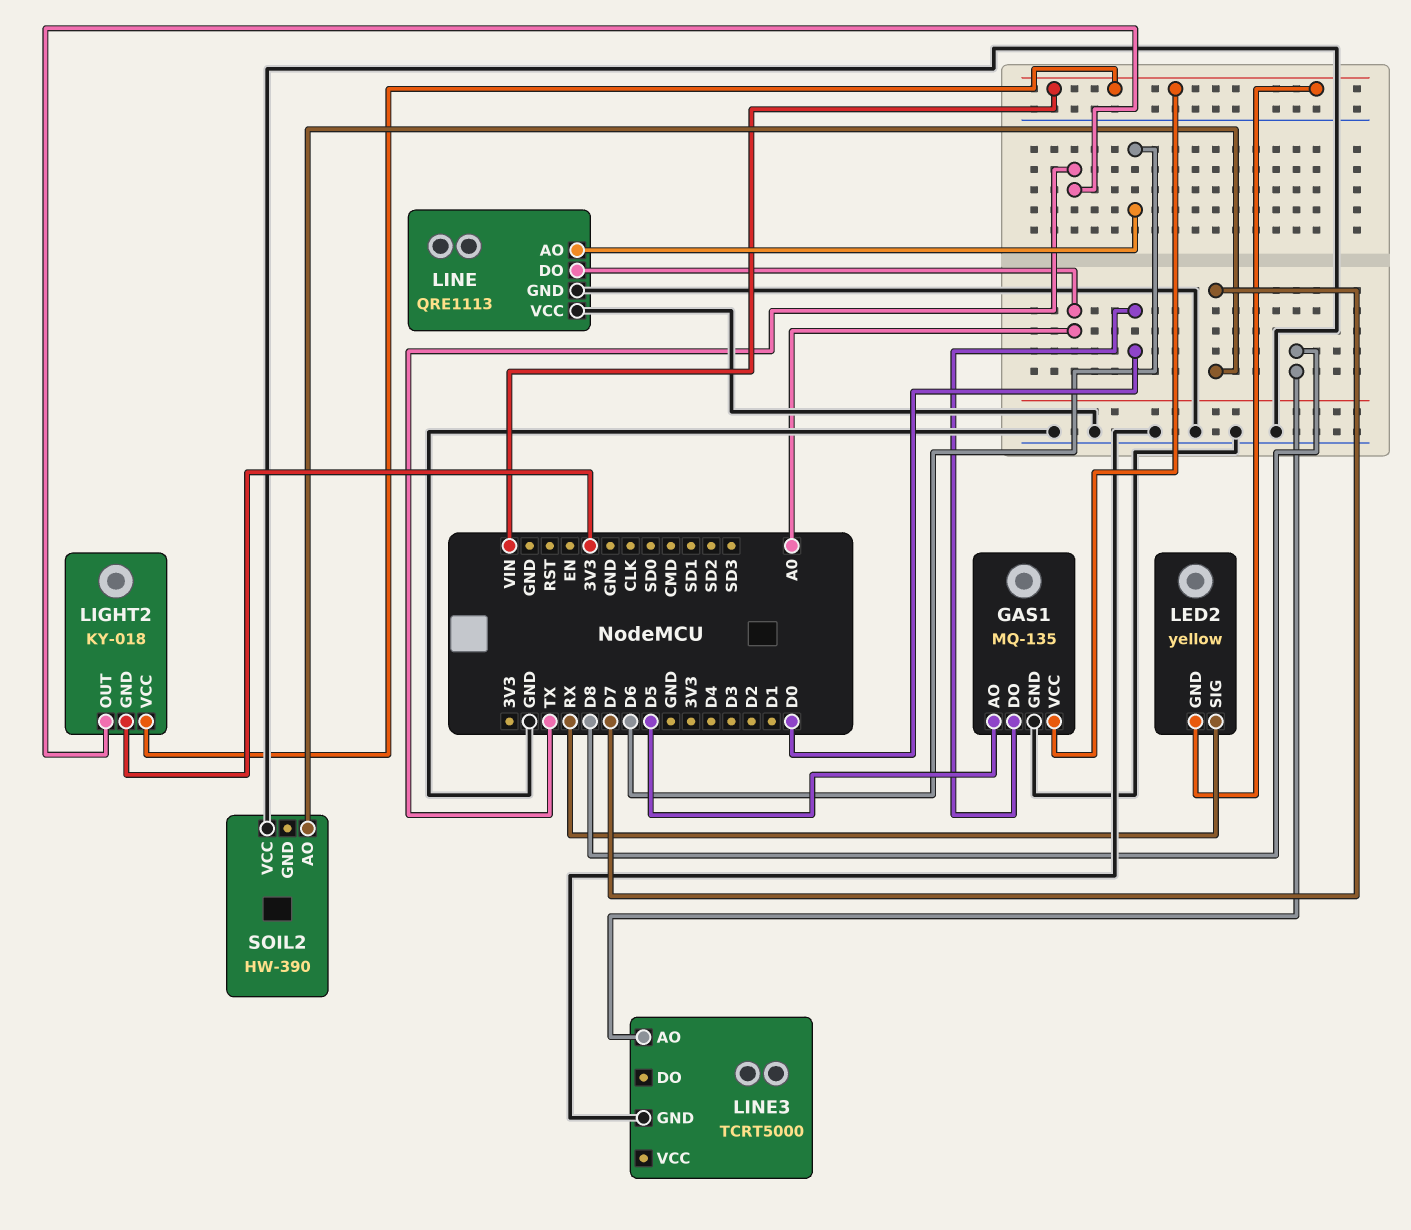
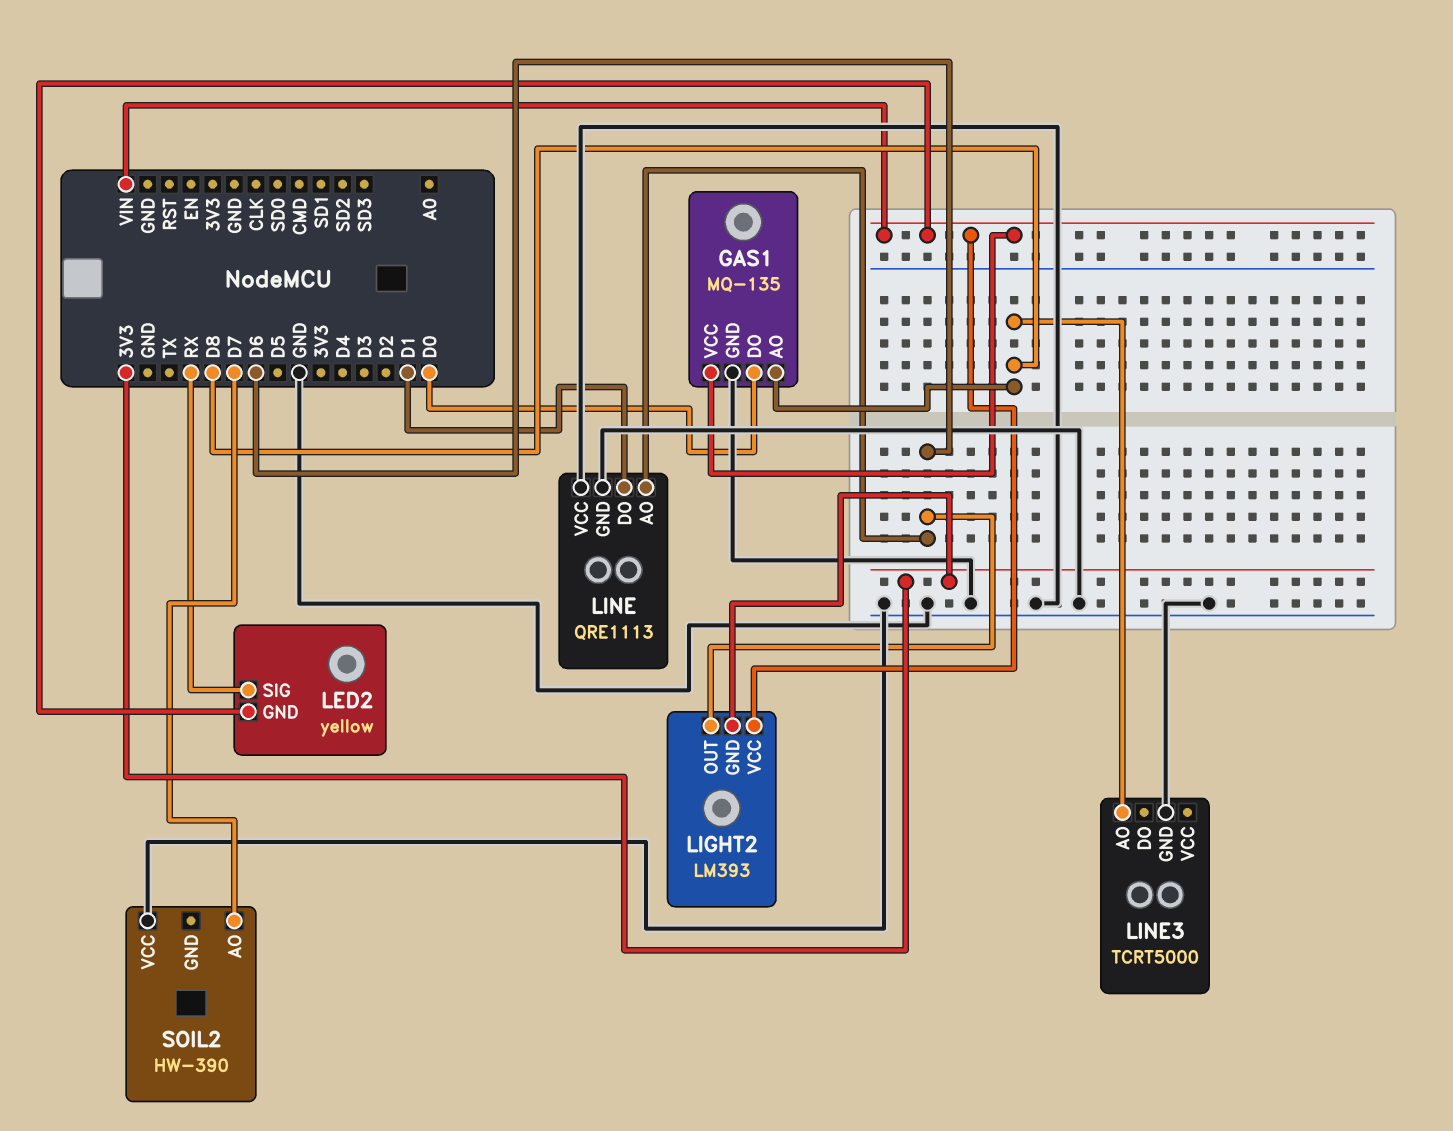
GAS1 pin AO: D5 -> D8
LIGHT2: KY-018 -> LM393
LIGHT2 pin OUT: TX -> D6
LINE pin DO: A0 -> D1

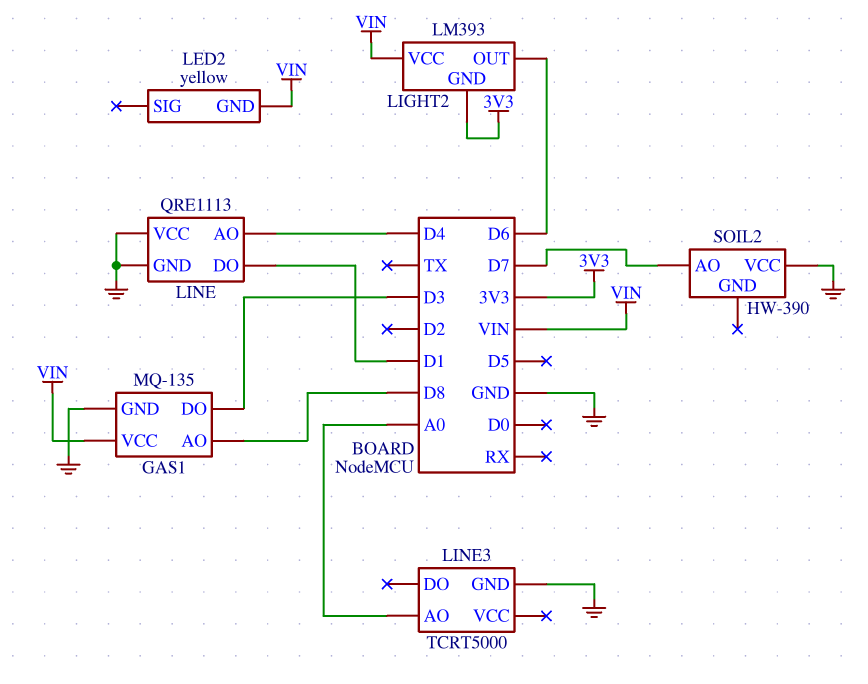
GAS1 pin DO: D0 -> D3
LED2 pin SIG: RX -> none
LINE pin AO: D6 -> D4
LINE3 pin AO: D8 -> A0

